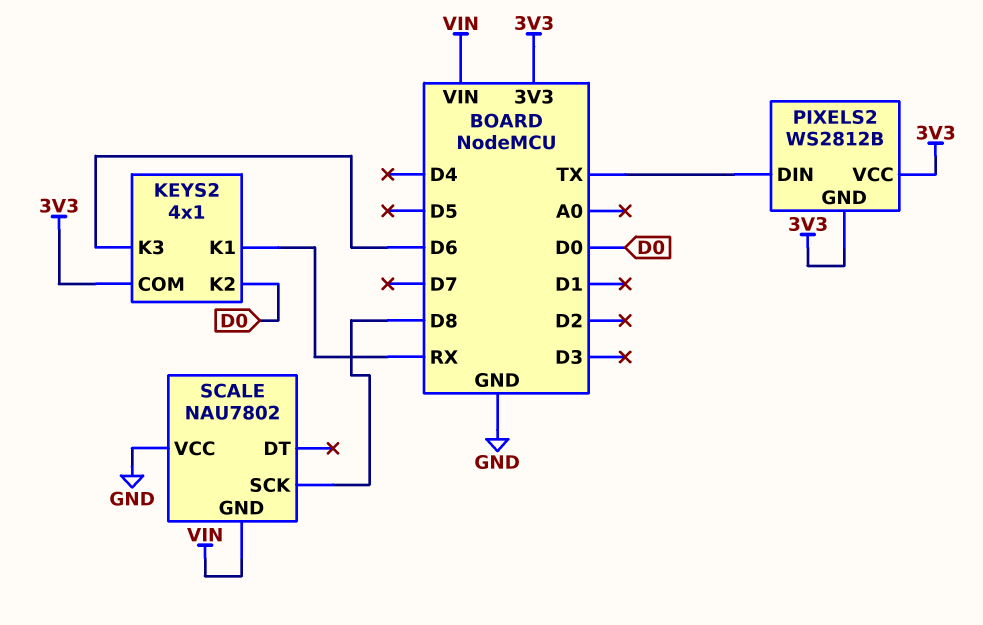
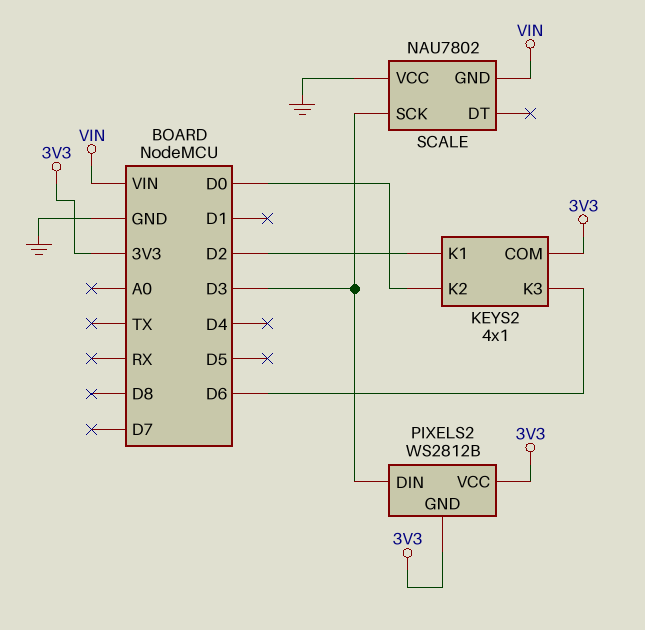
KEYS2 pin K1: RX -> D2
PIXELS2 pin DIN: TX -> D3
SCALE pin SCK: D8 -> D3

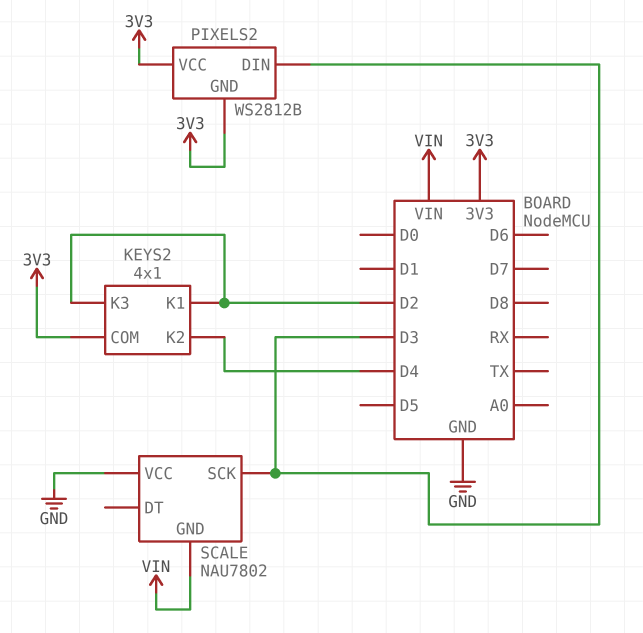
KEYS2 pin K2: D0 -> D4
KEYS2 pin K3: D6 -> D2

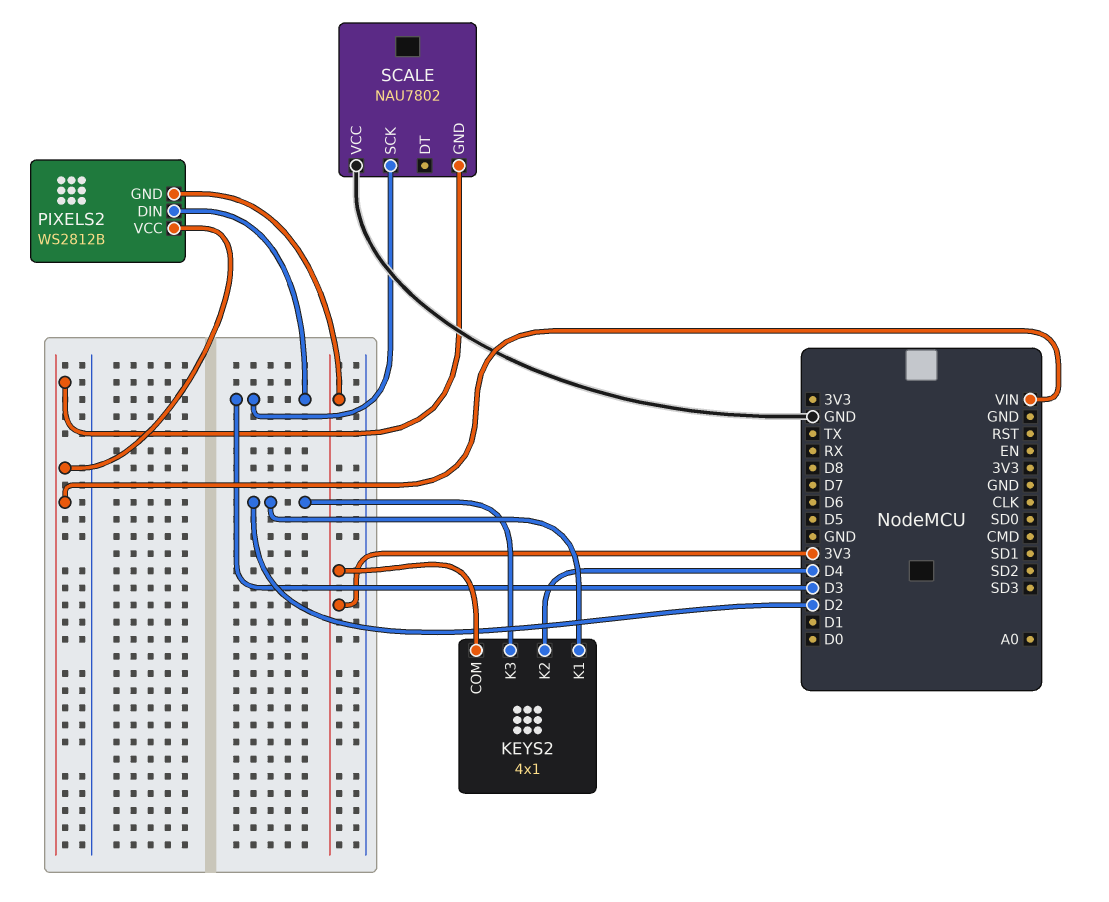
PIXELS2 pin VCC: 3V3 -> VIN

